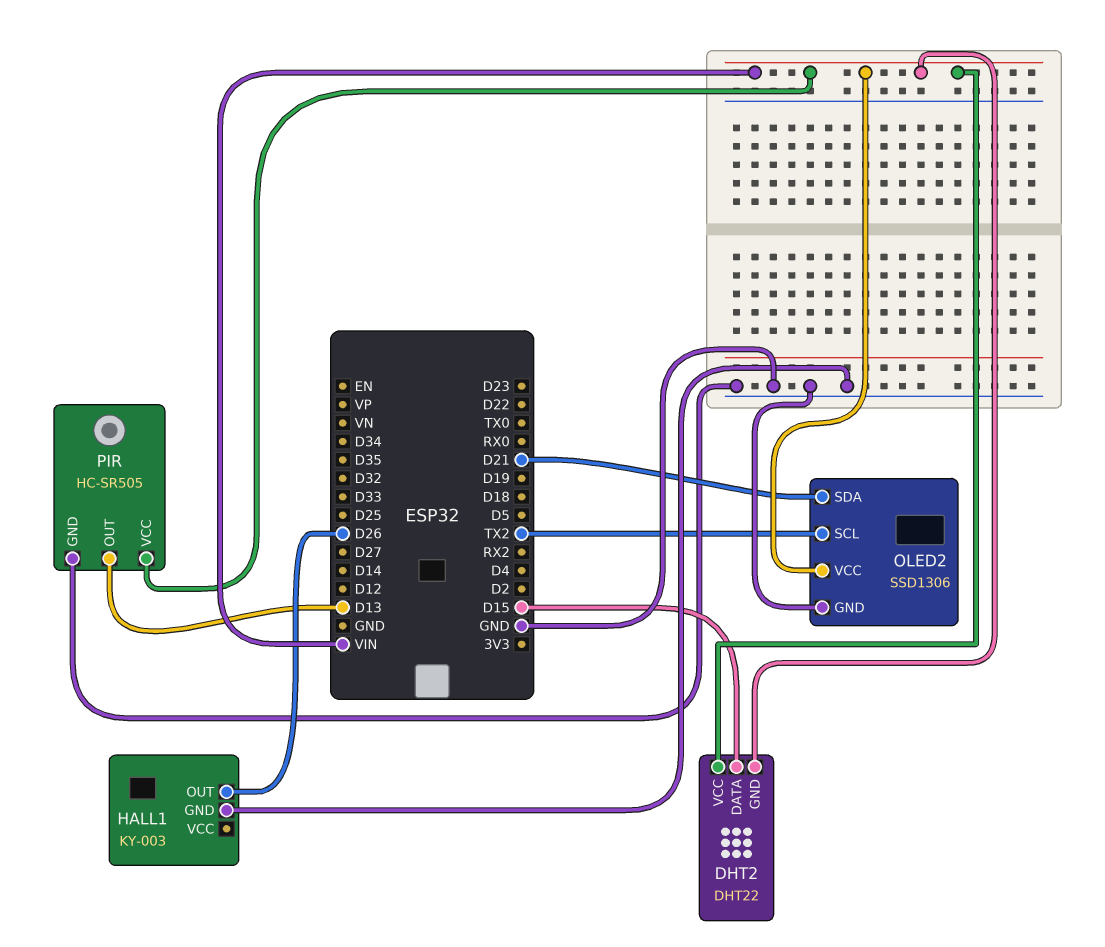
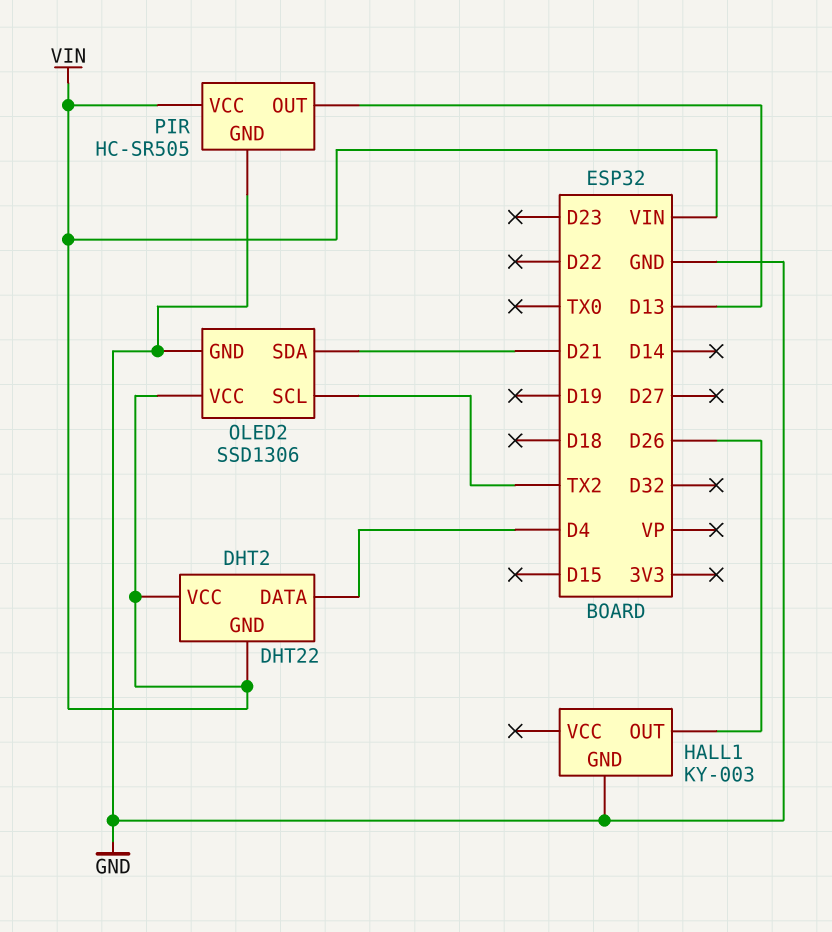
DHT2 pin DATA: D15 -> D4

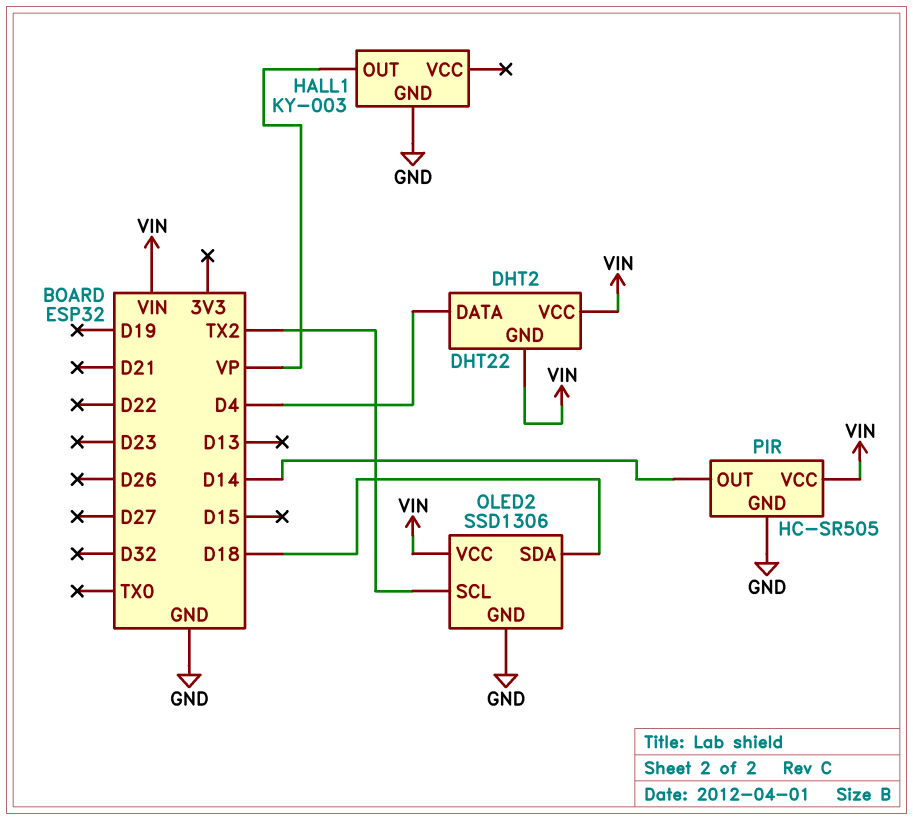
HALL1 pin OUT: D26 -> VP
OLED2 pin SDA: D21 -> D18
PIR pin OUT: D13 -> D14

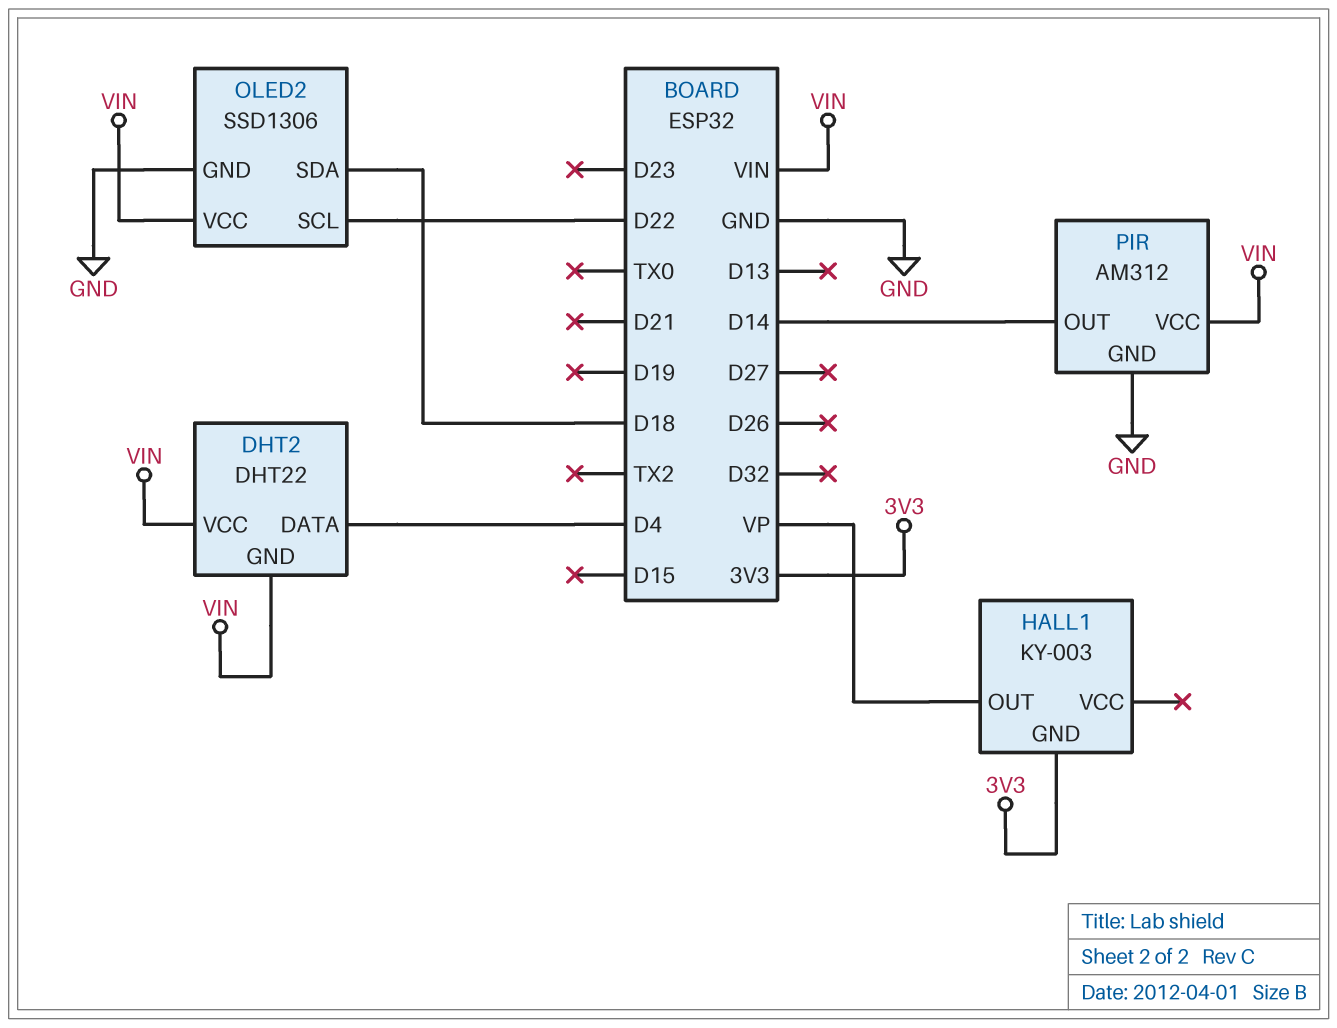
HALL1 pin GND: GND -> 3V3
OLED2 pin SCL: TX2 -> D22
PIR: HC-SR505 -> AM312

